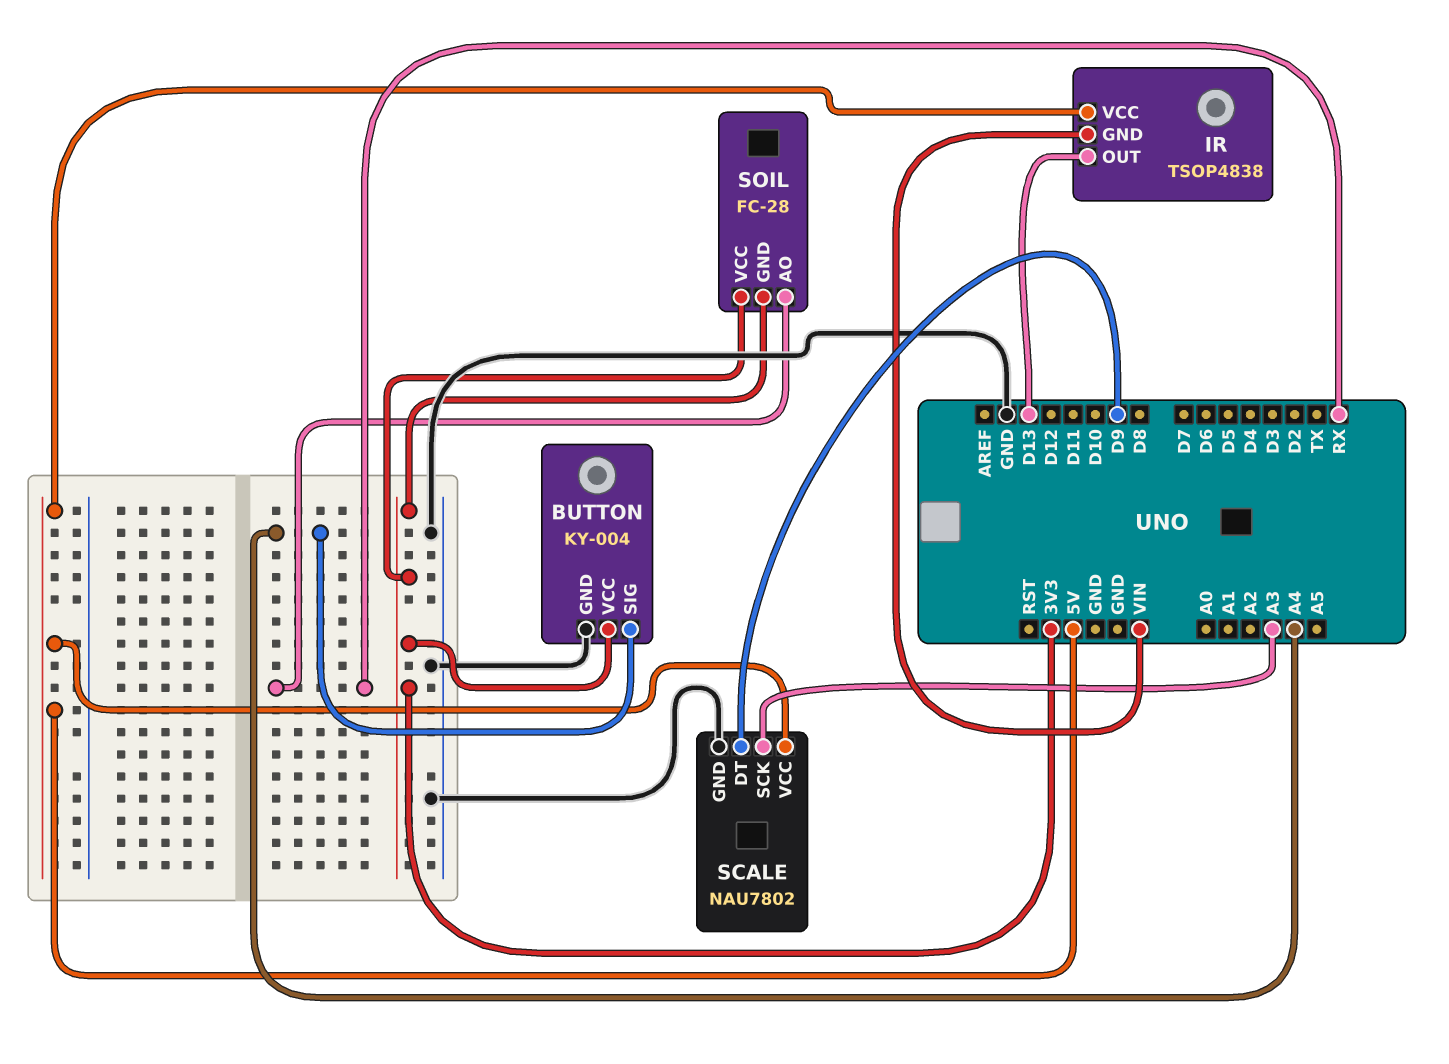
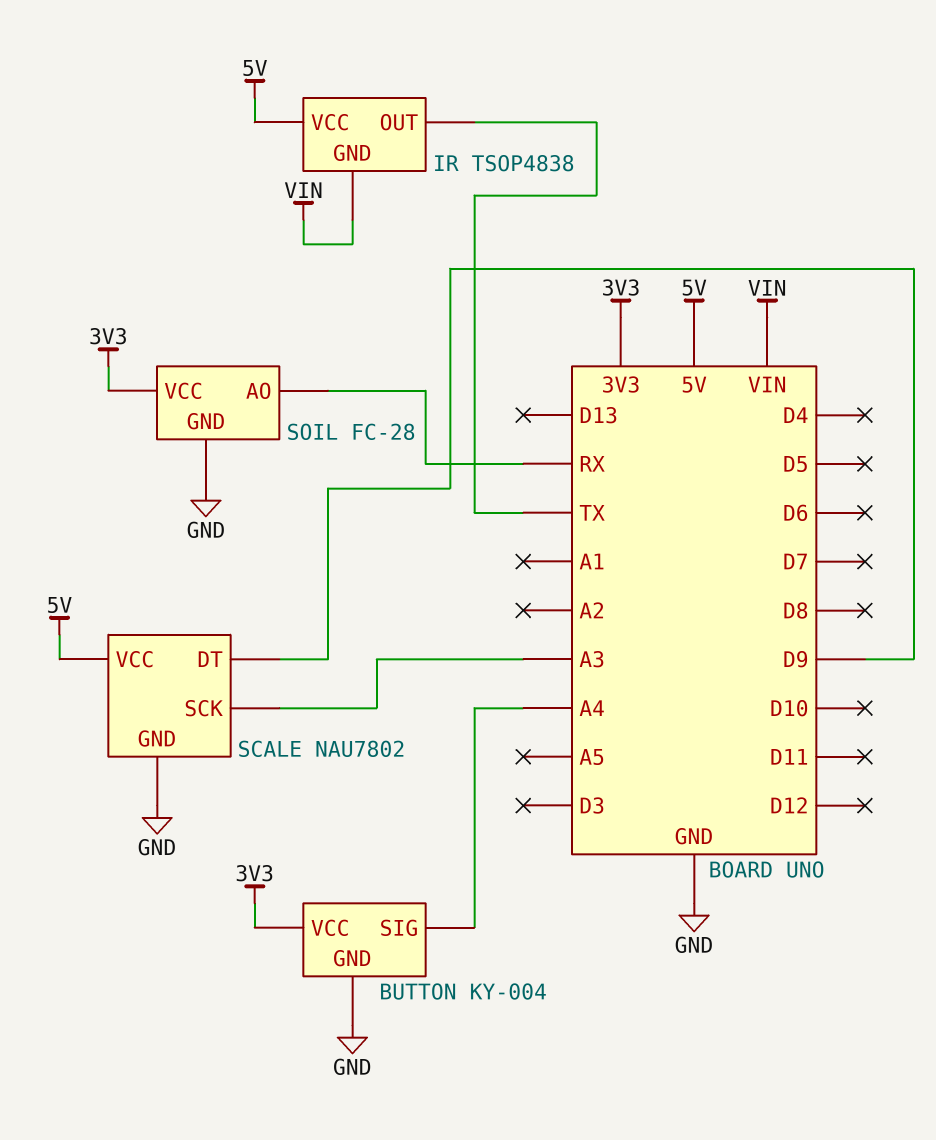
IR pin OUT: D13 -> TX
SOIL pin GND: 3V3 -> GND

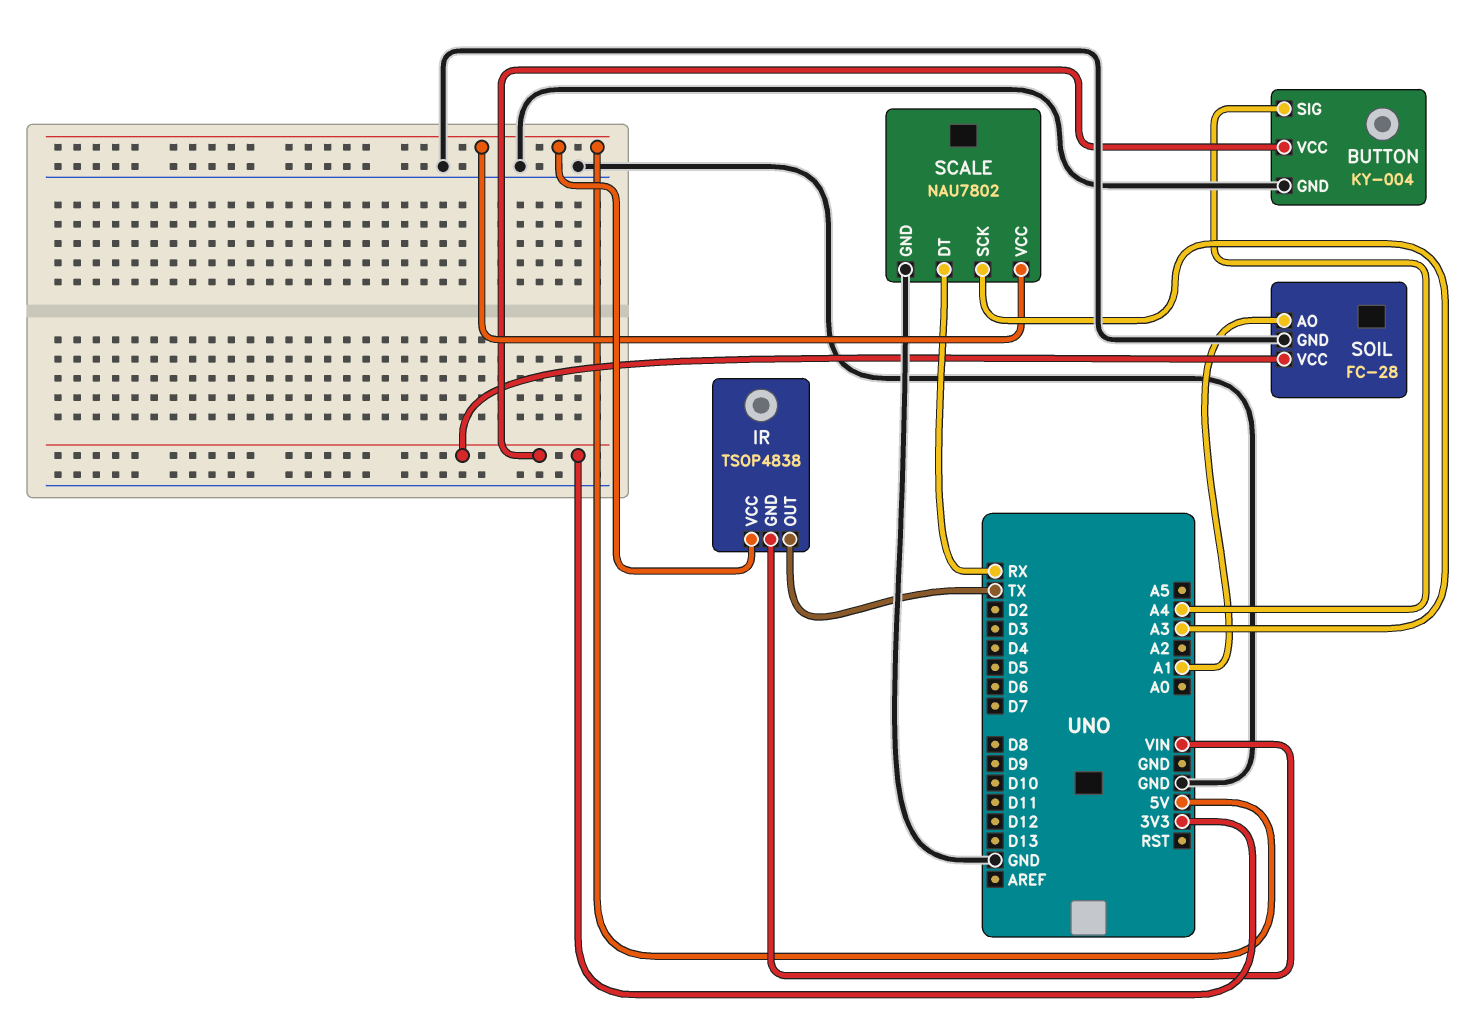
SCALE pin DT: D9 -> RX
SOIL pin AO: RX -> A1

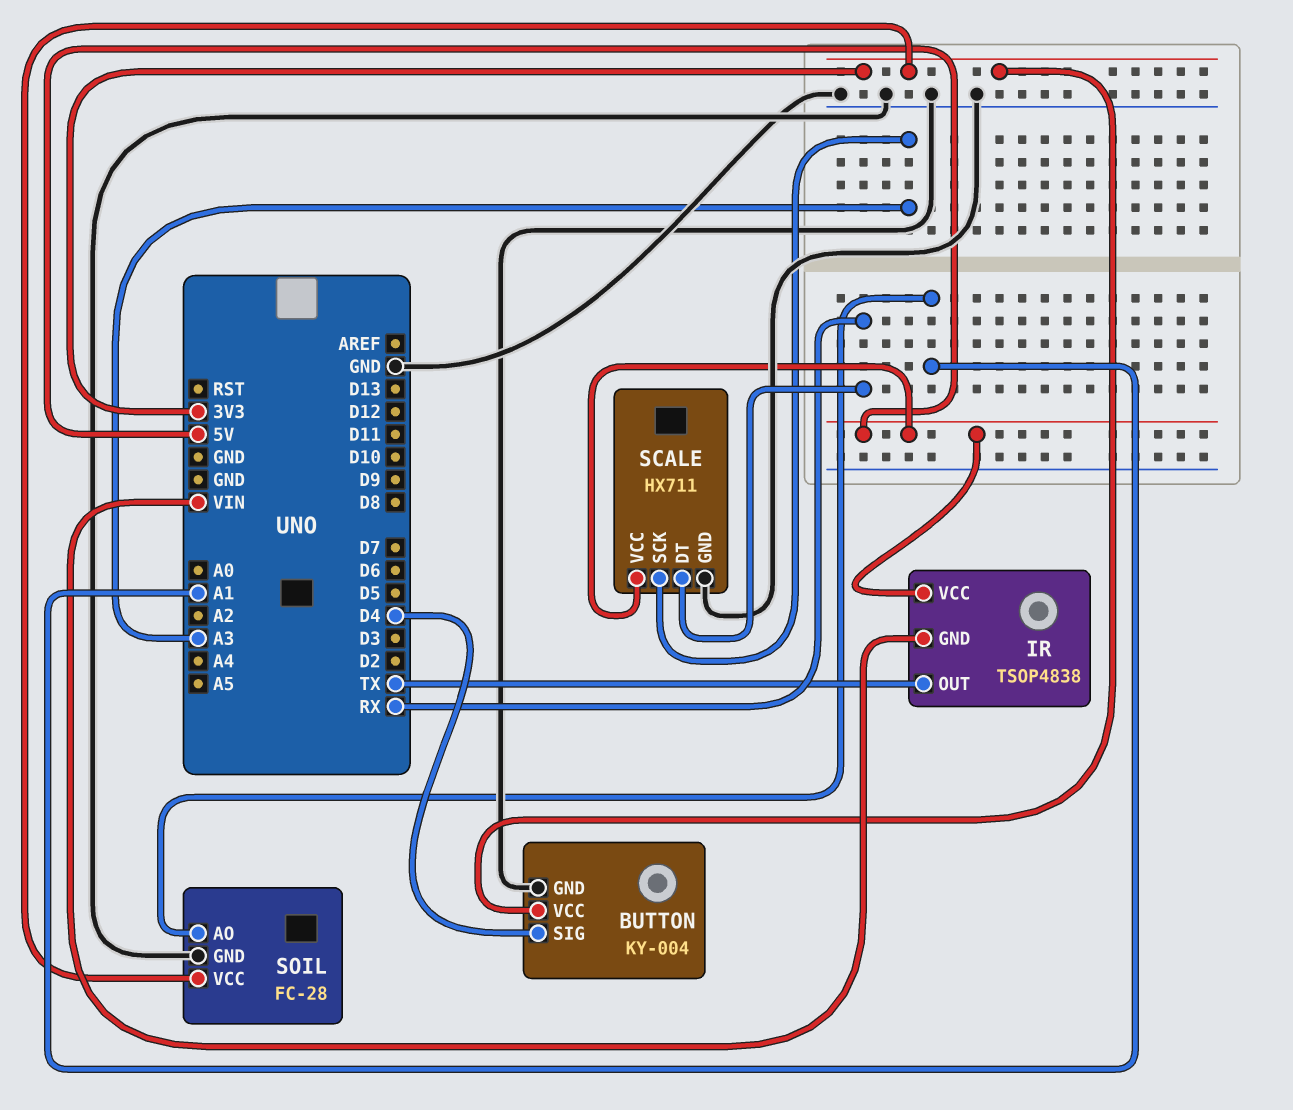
BUTTON pin SIG: A4 -> D4
SCALE: NAU7802 -> HX711

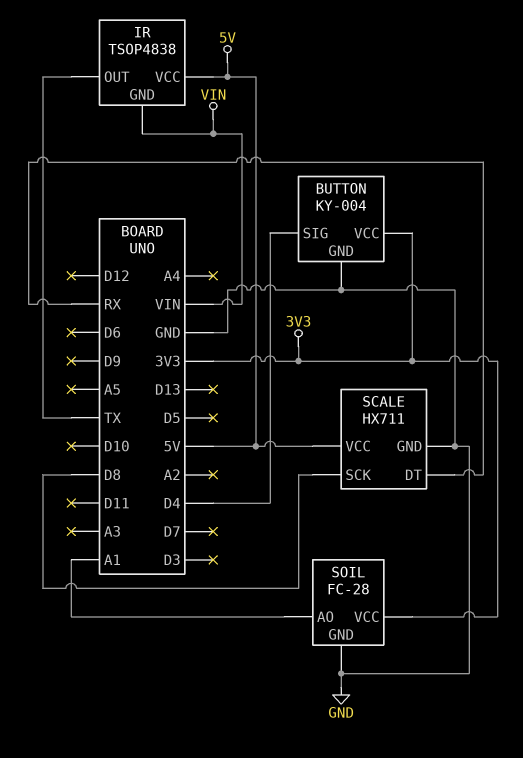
SCALE pin SCK: A3 -> D8

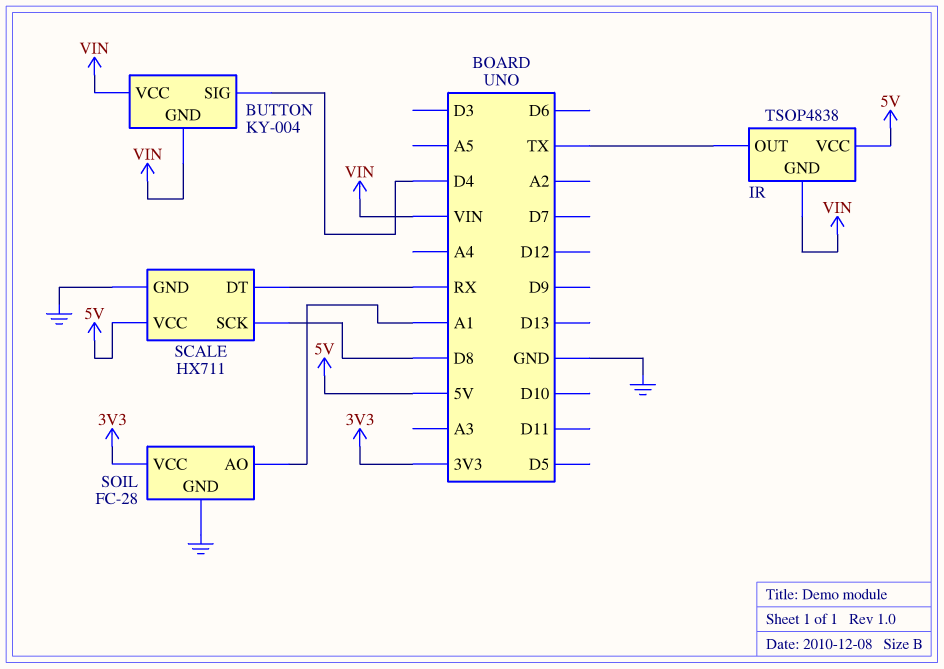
BUTTON pin GND: GND -> VIN
BUTTON pin VCC: 3V3 -> VIN

